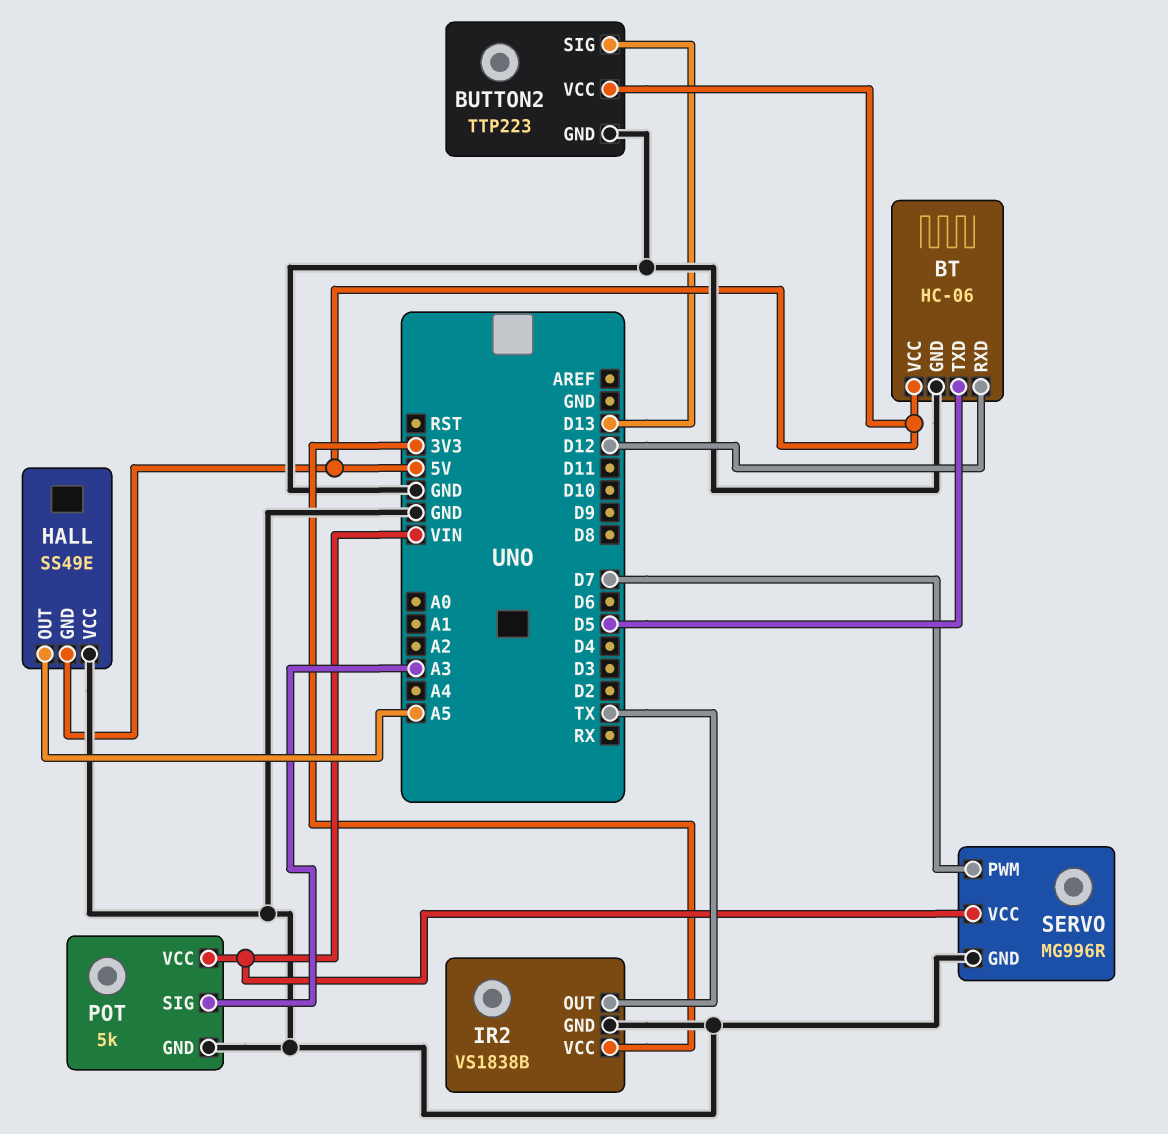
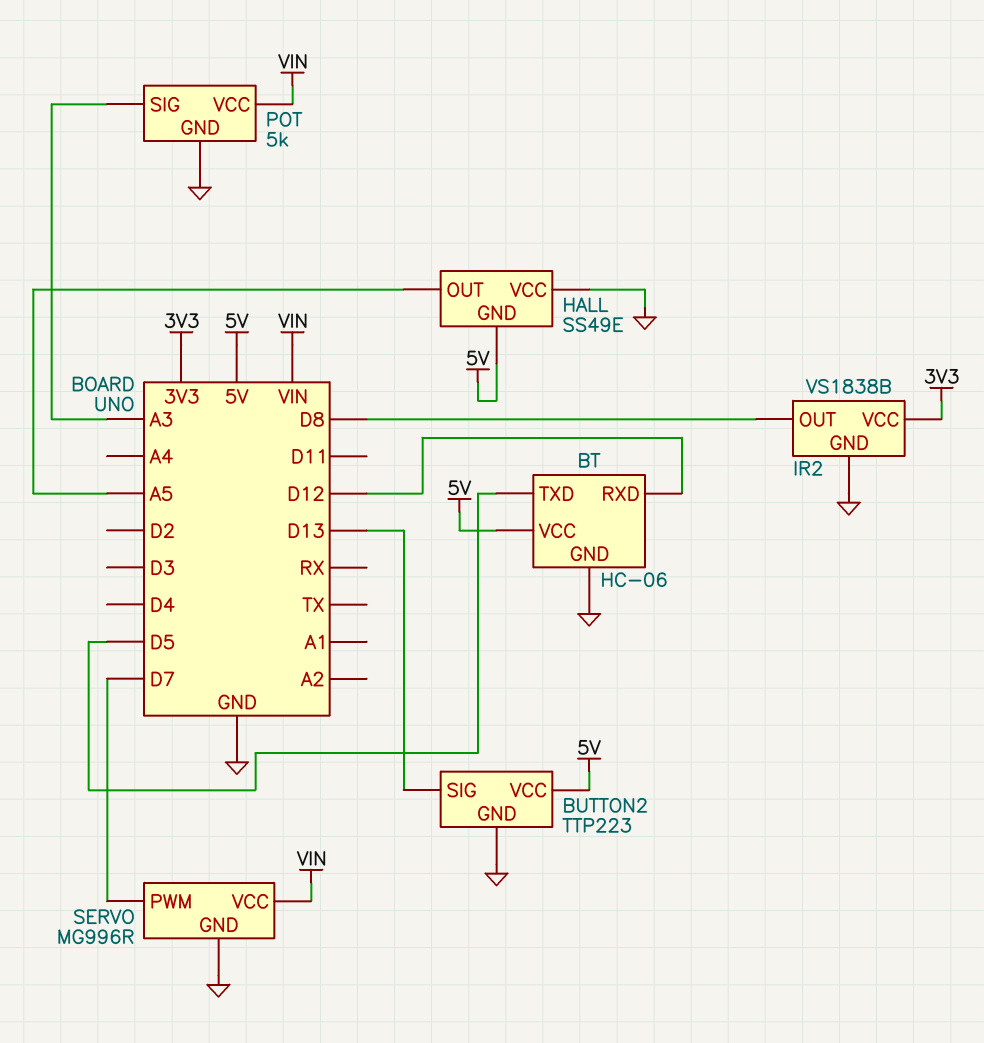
IR2 pin OUT: TX -> D8

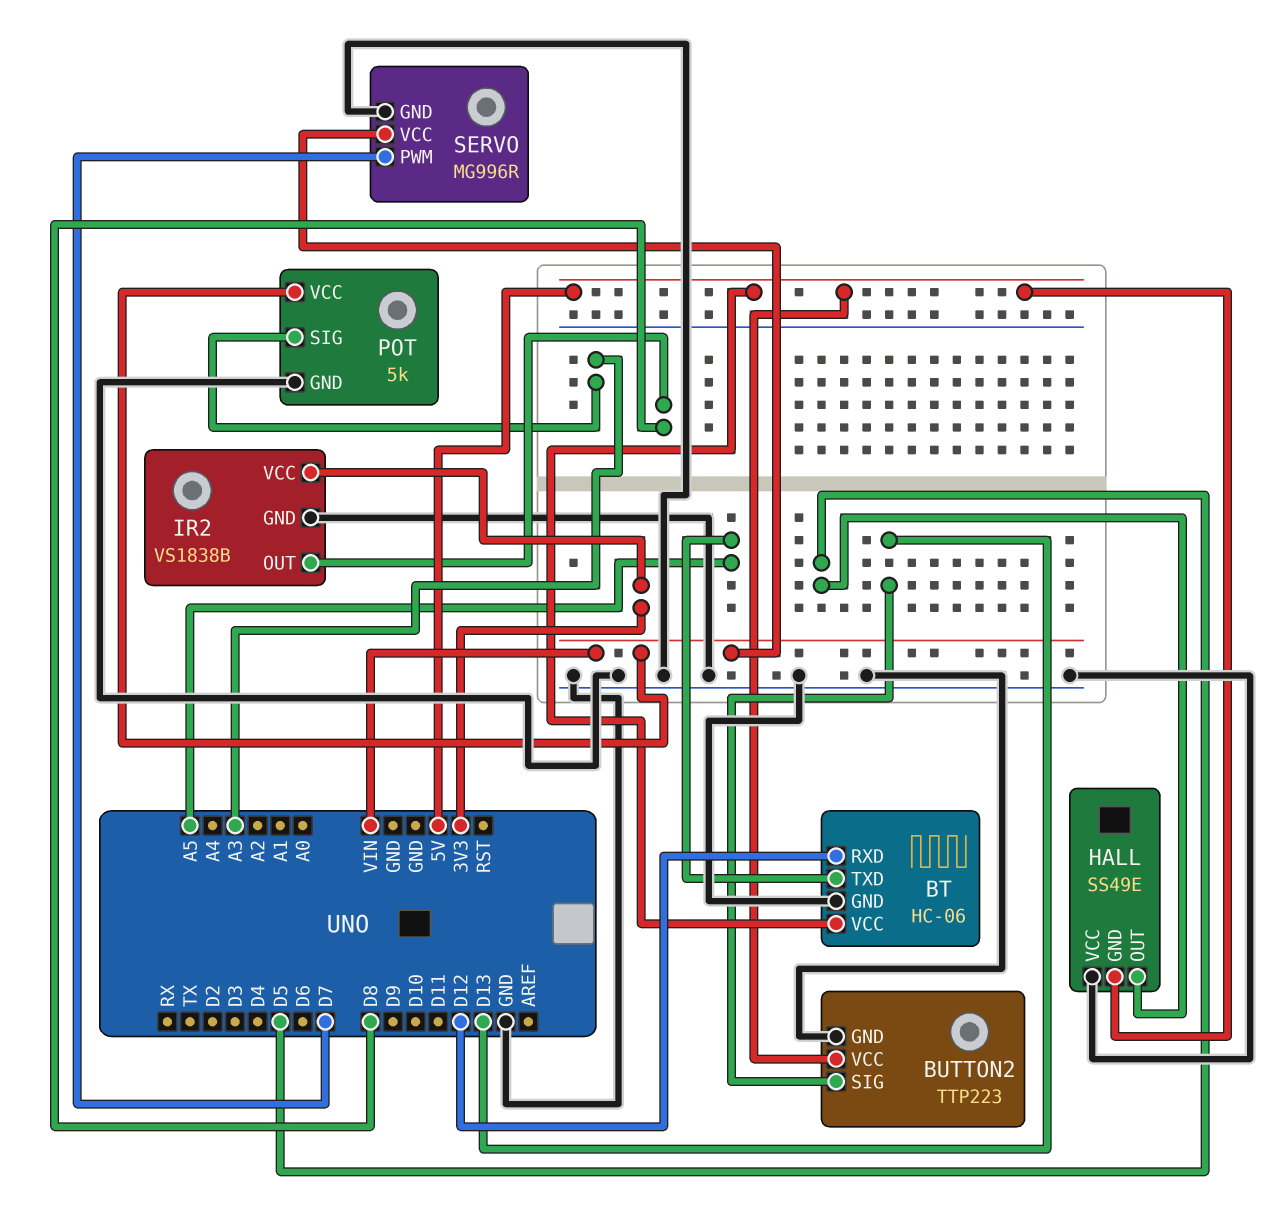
BT pin TXD: D5 -> A5
HALL pin OUT: A5 -> D5

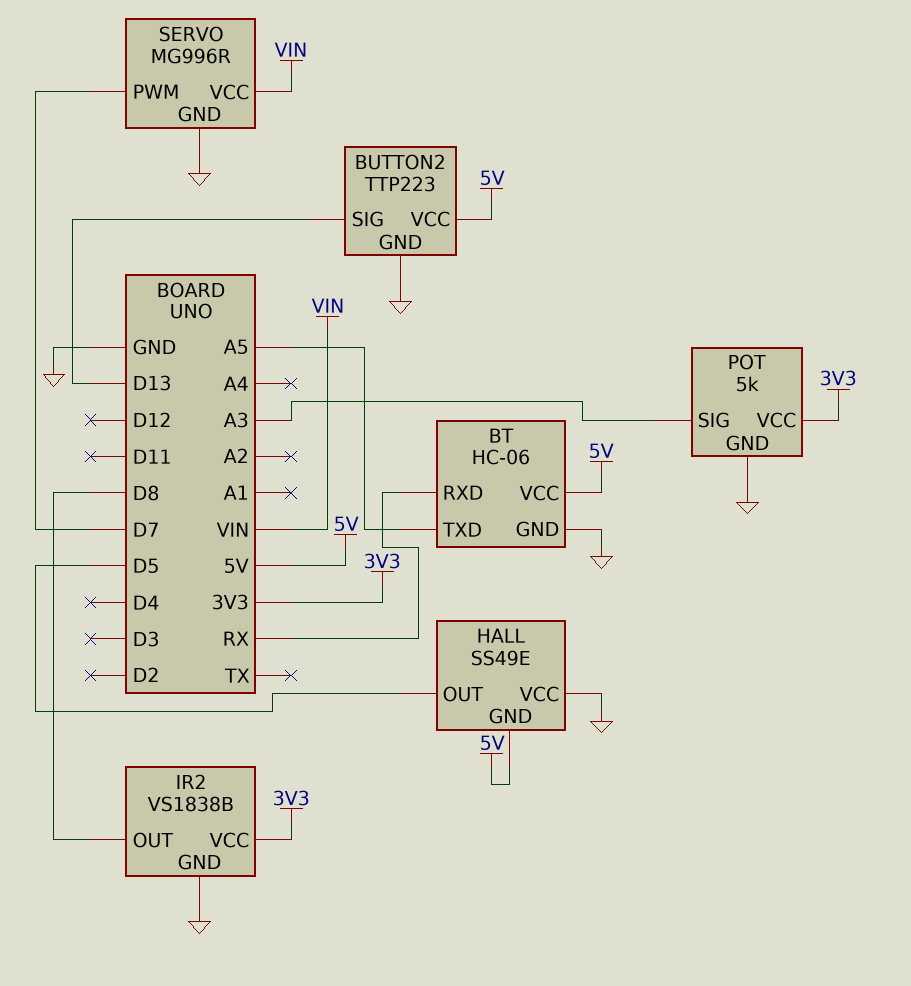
BT pin RXD: D12 -> RX
POT pin VCC: VIN -> 3V3

